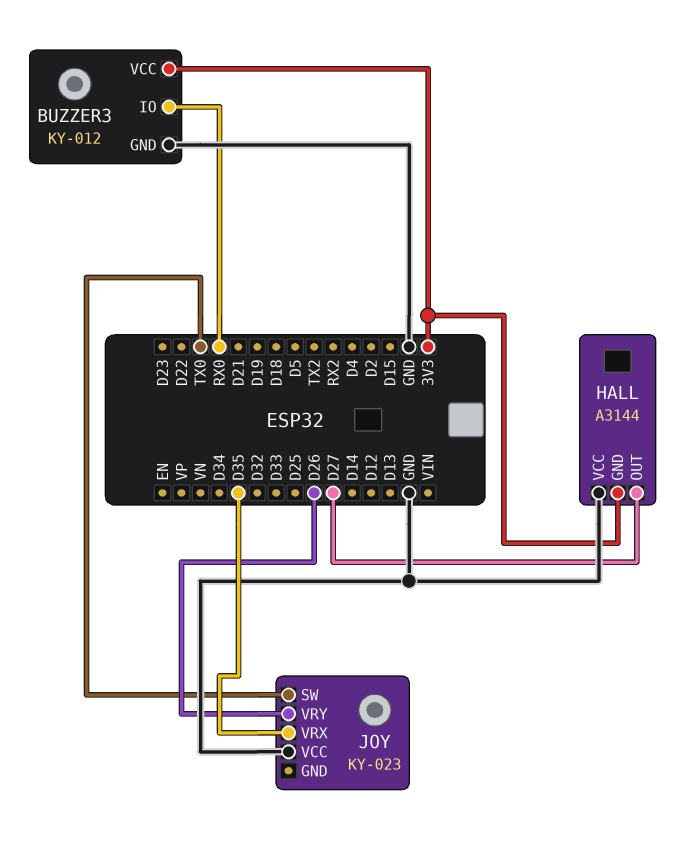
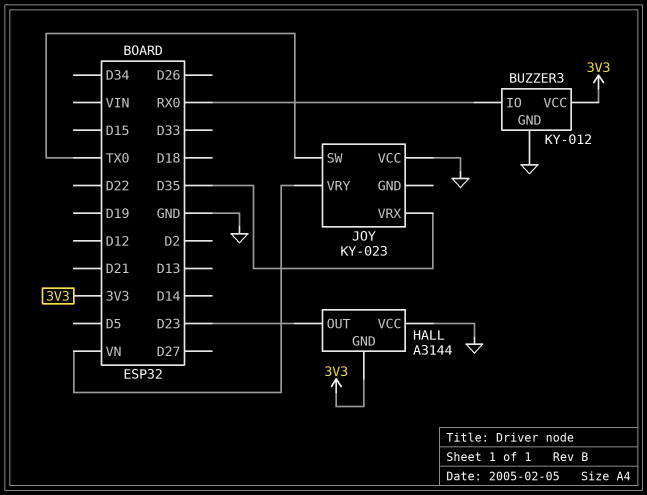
HALL pin OUT: D27 -> D23
JOY pin VRY: D26 -> VN

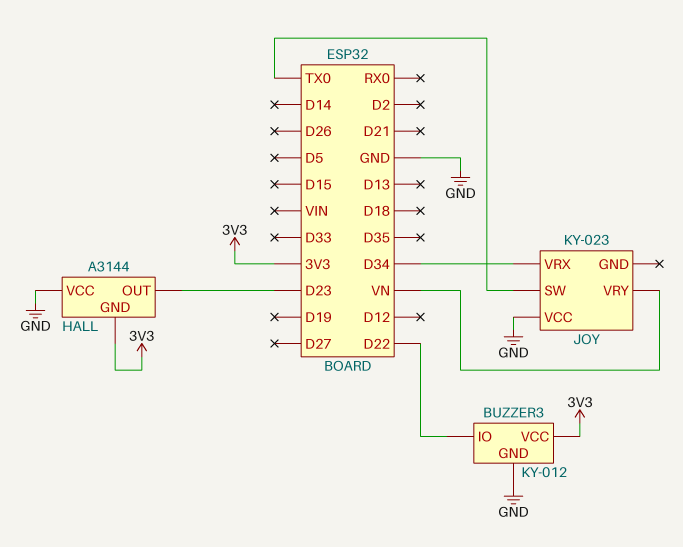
BUZZER3 pin IO: RX0 -> D22
JOY pin VRX: D35 -> D34

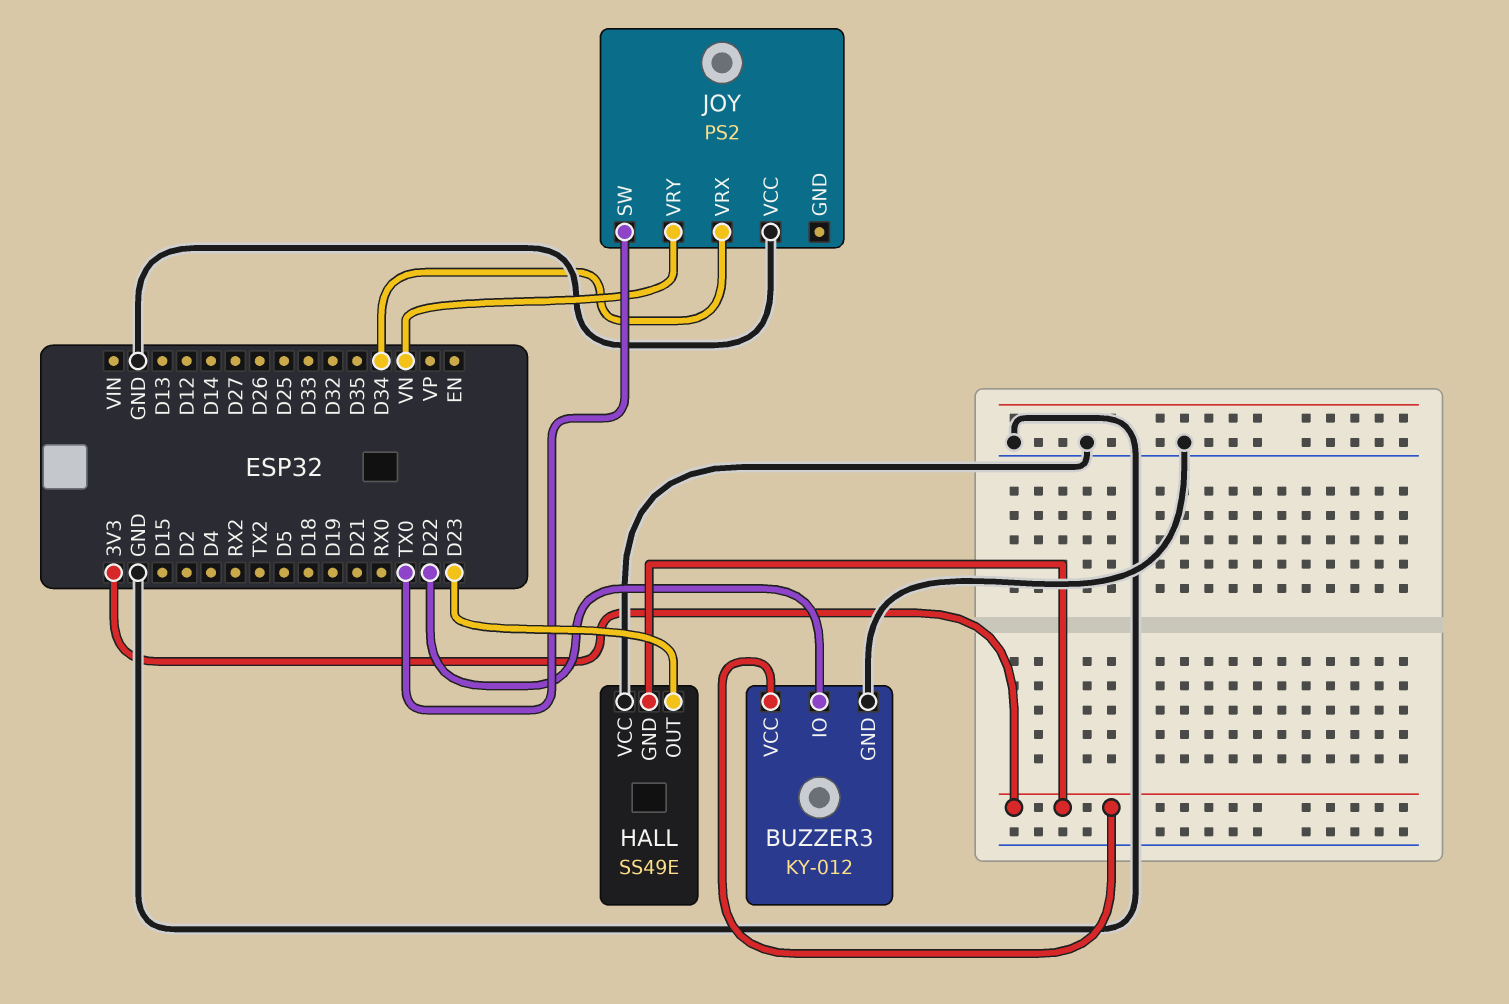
HALL: A3144 -> SS49E
JOY: KY-023 -> PS2

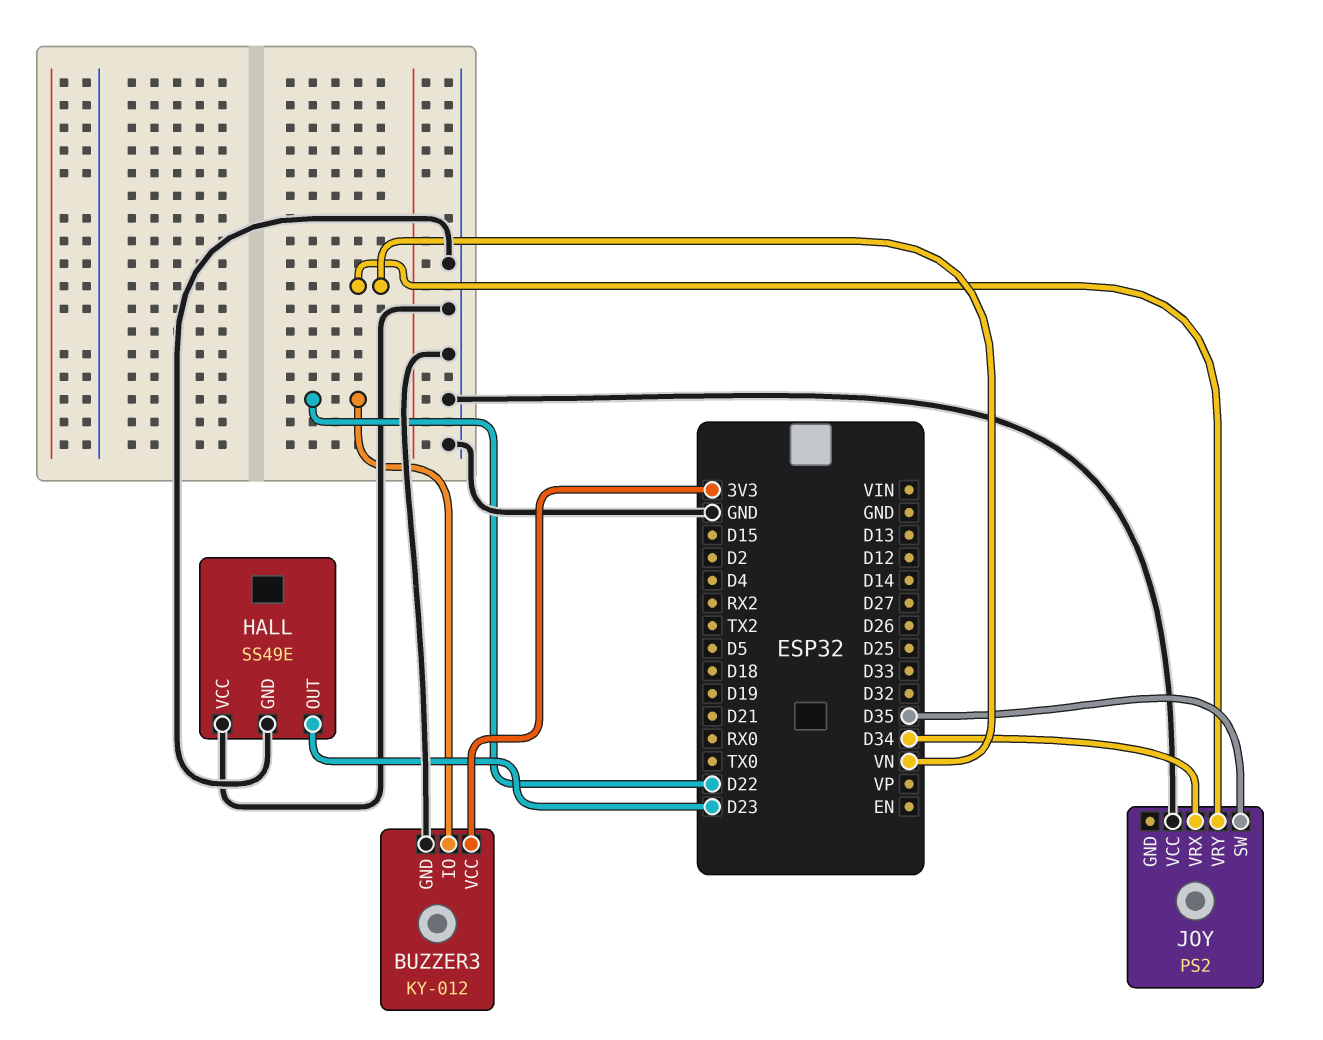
HALL pin GND: 3V3 -> GND
JOY pin SW: TX0 -> D35

